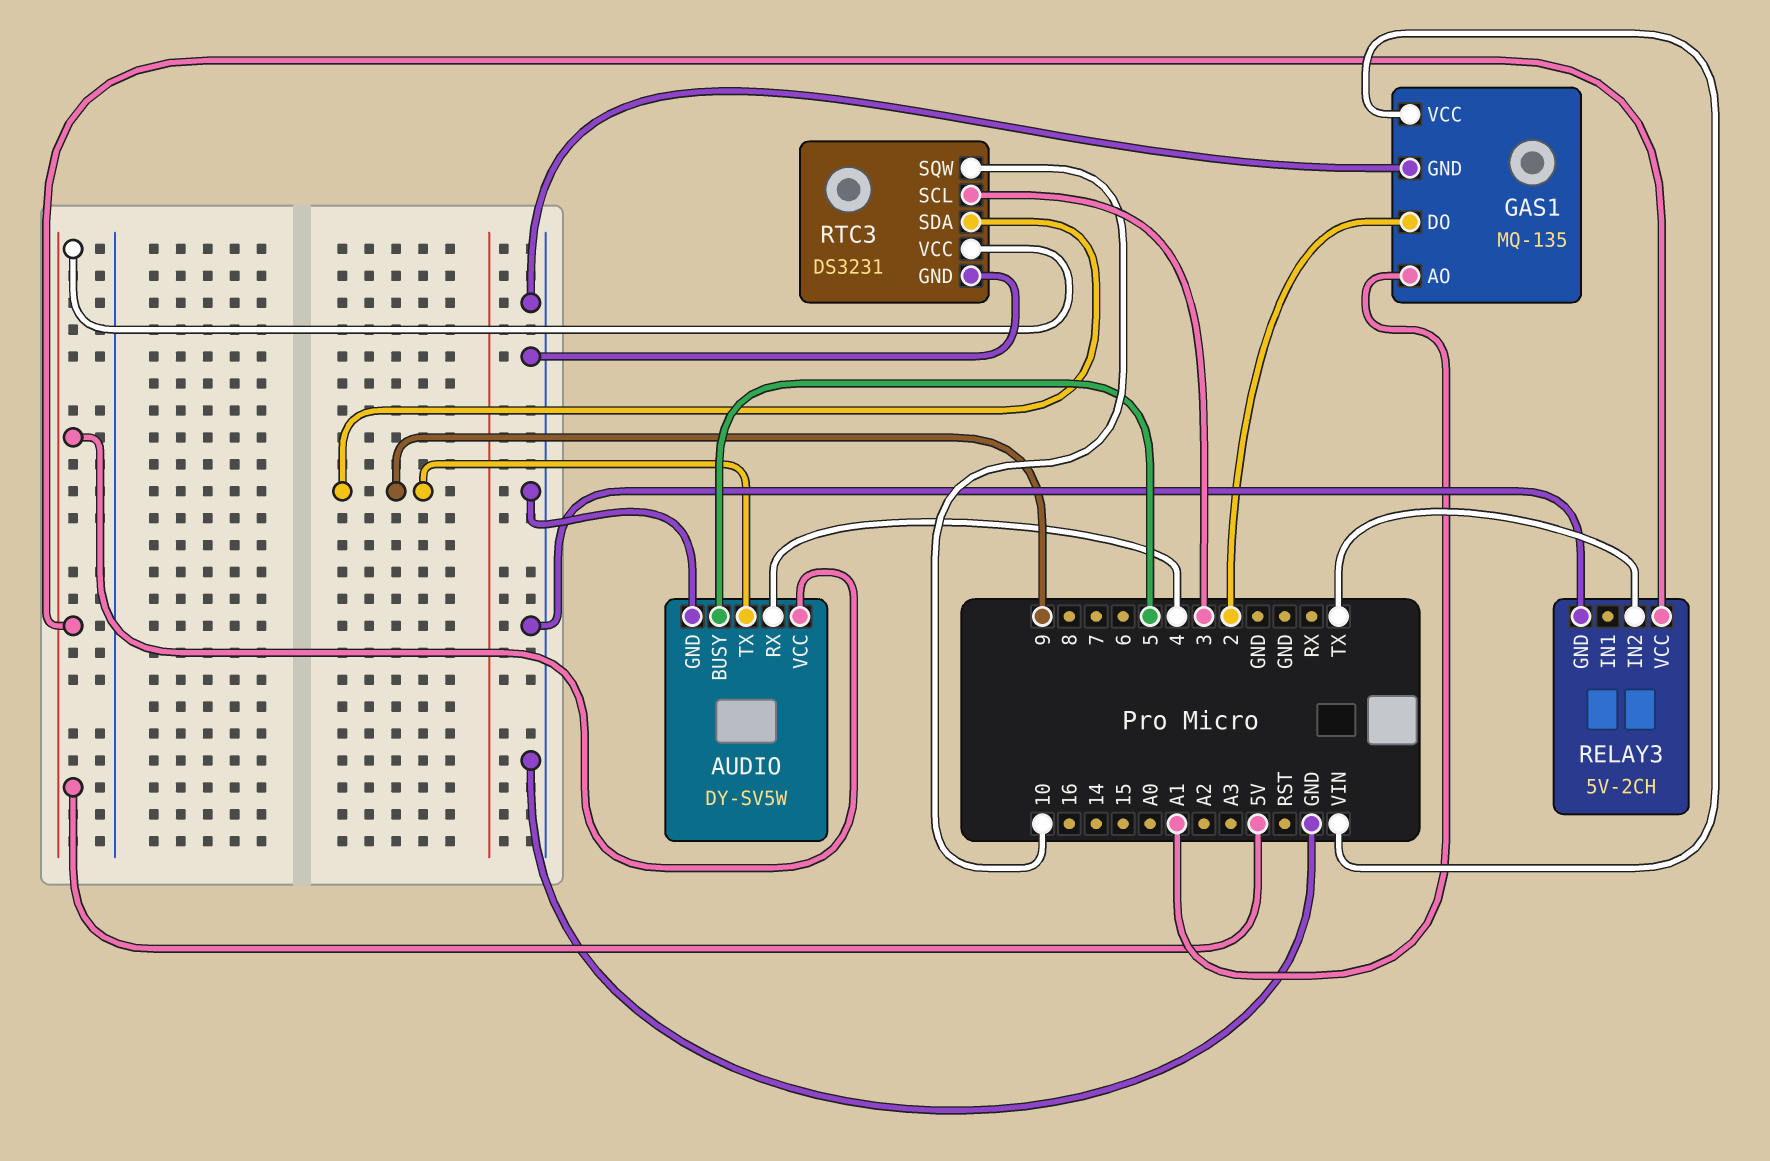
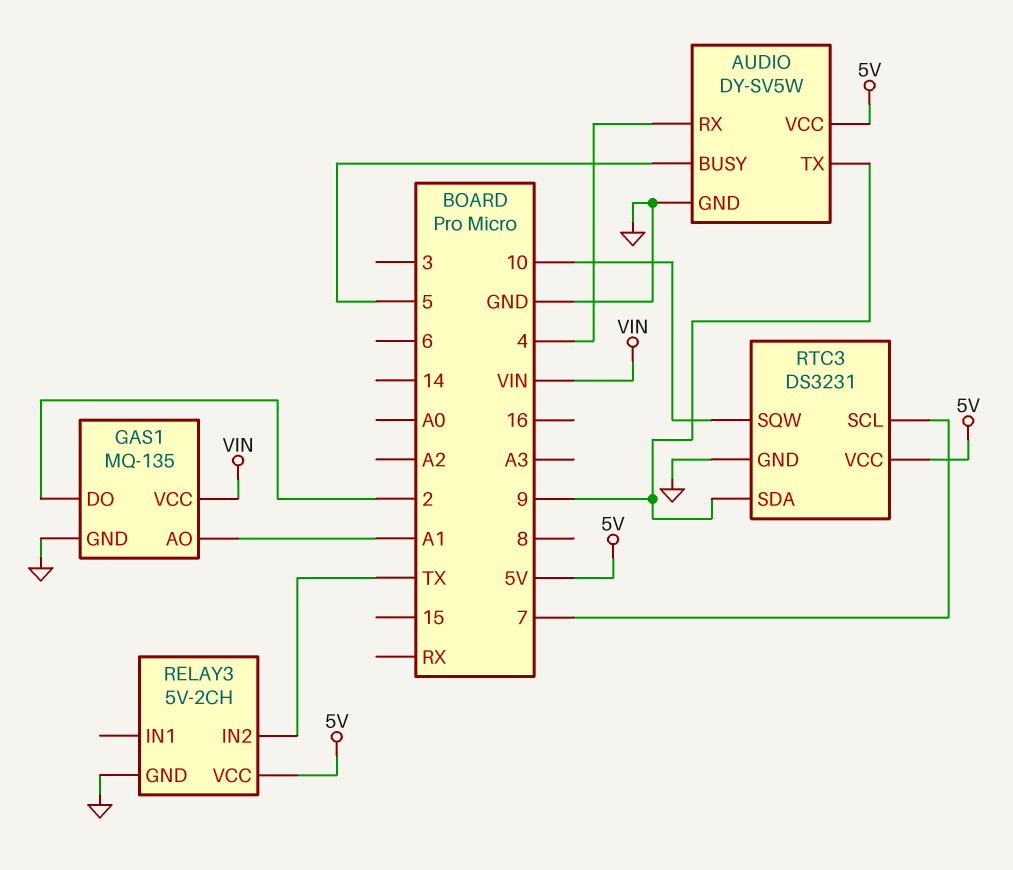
RTC3 pin SCL: 3 -> 7

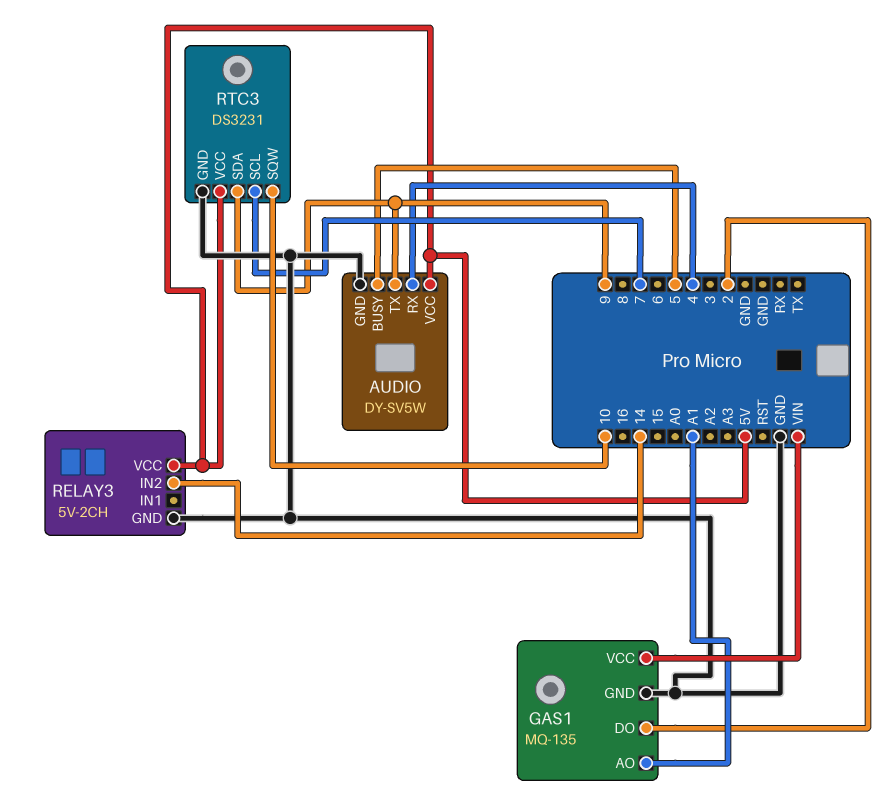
RELAY3 pin IN2: TX -> 14

